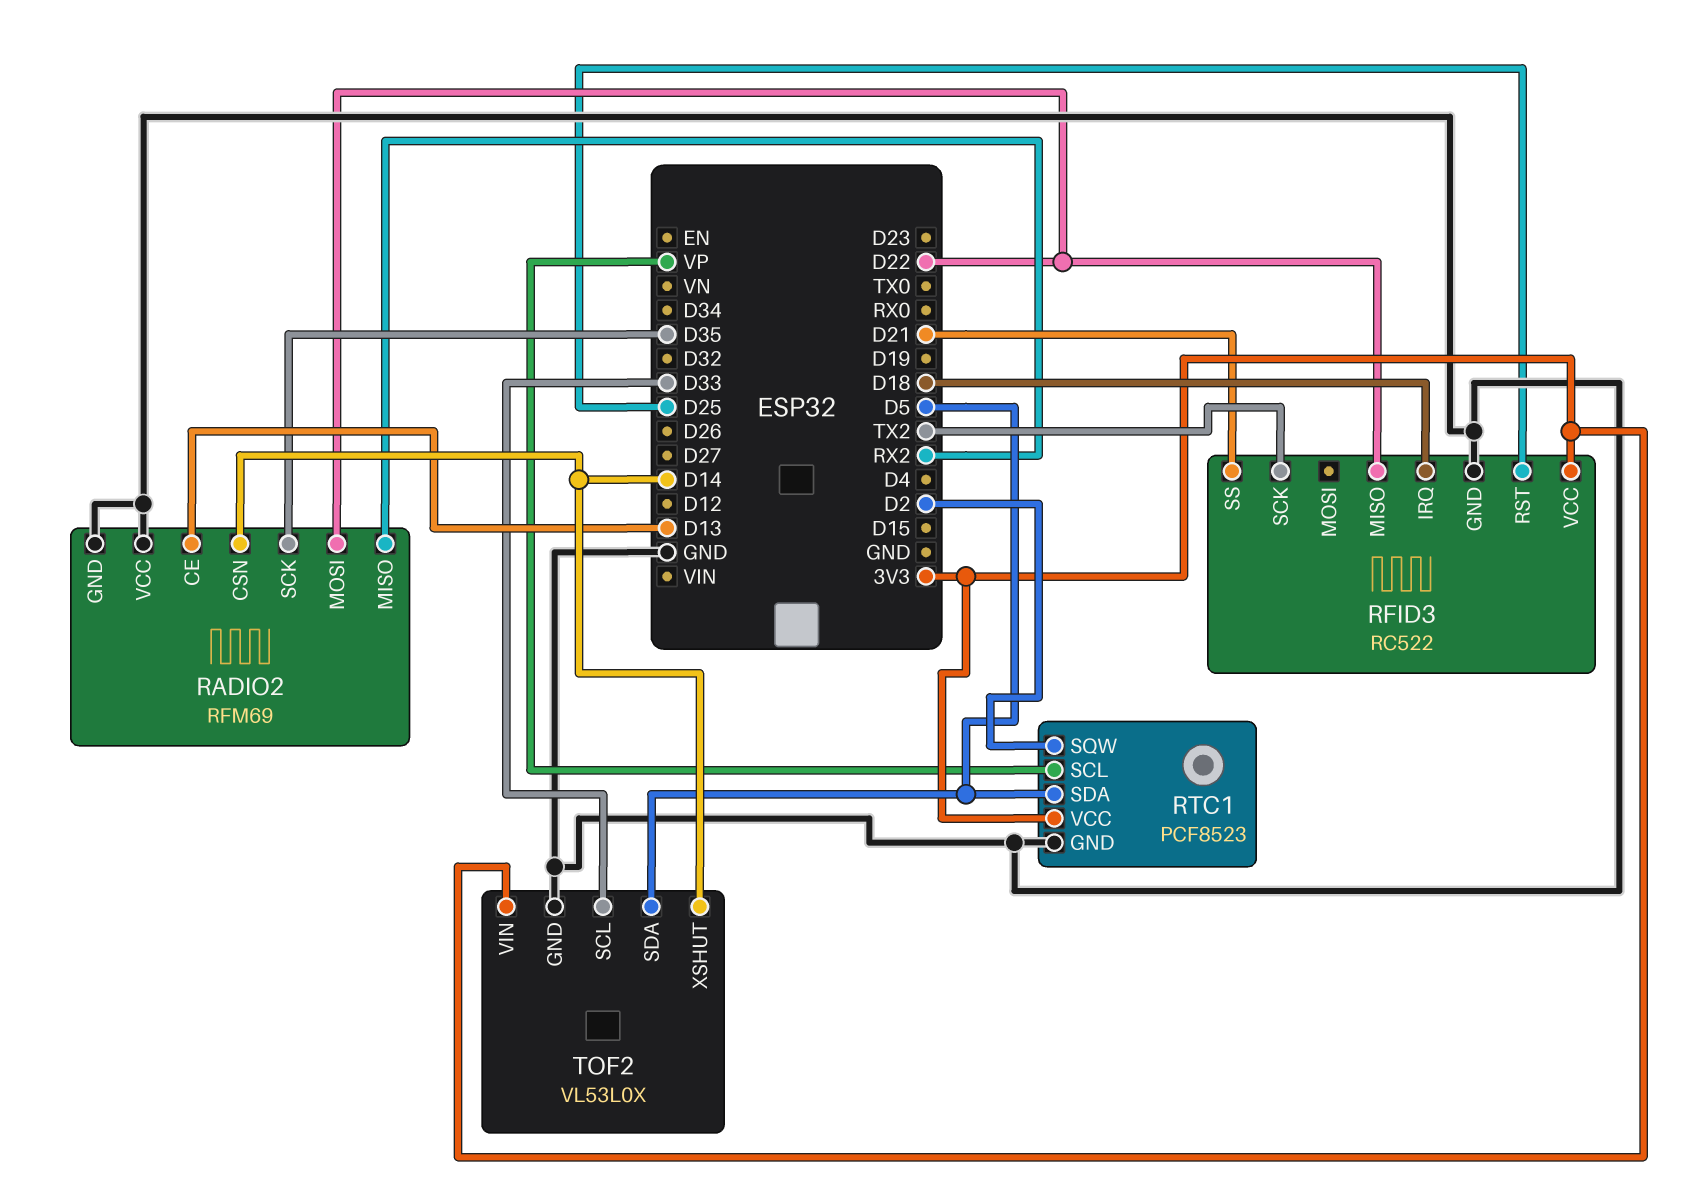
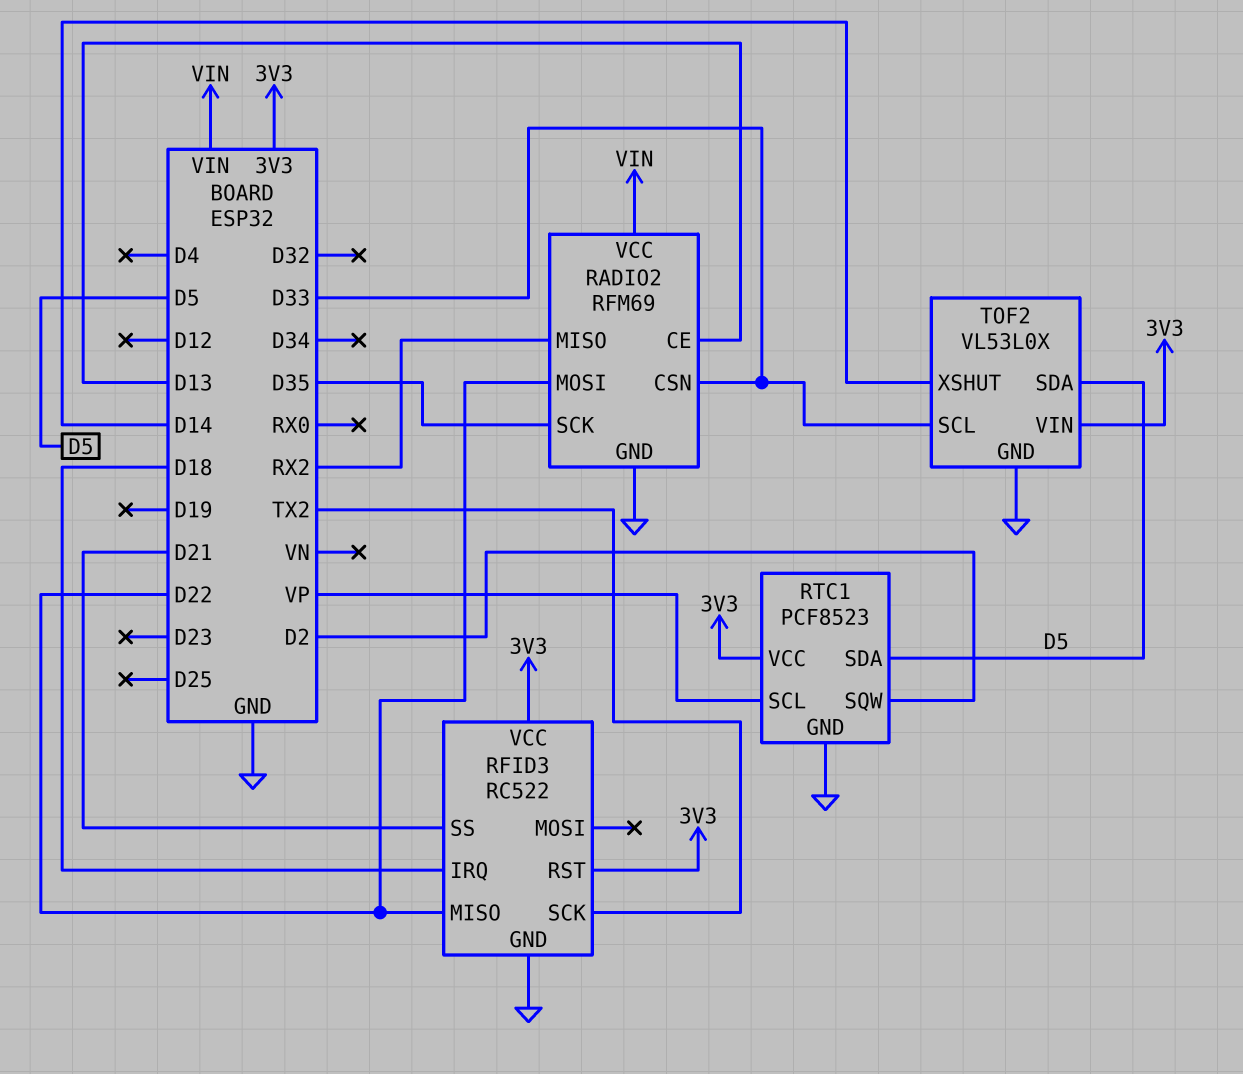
RADIO2 pin CSN: D14 -> D33
RADIO2 pin VCC: GND -> VIN
RFID3 pin RST: D25 -> 3V3

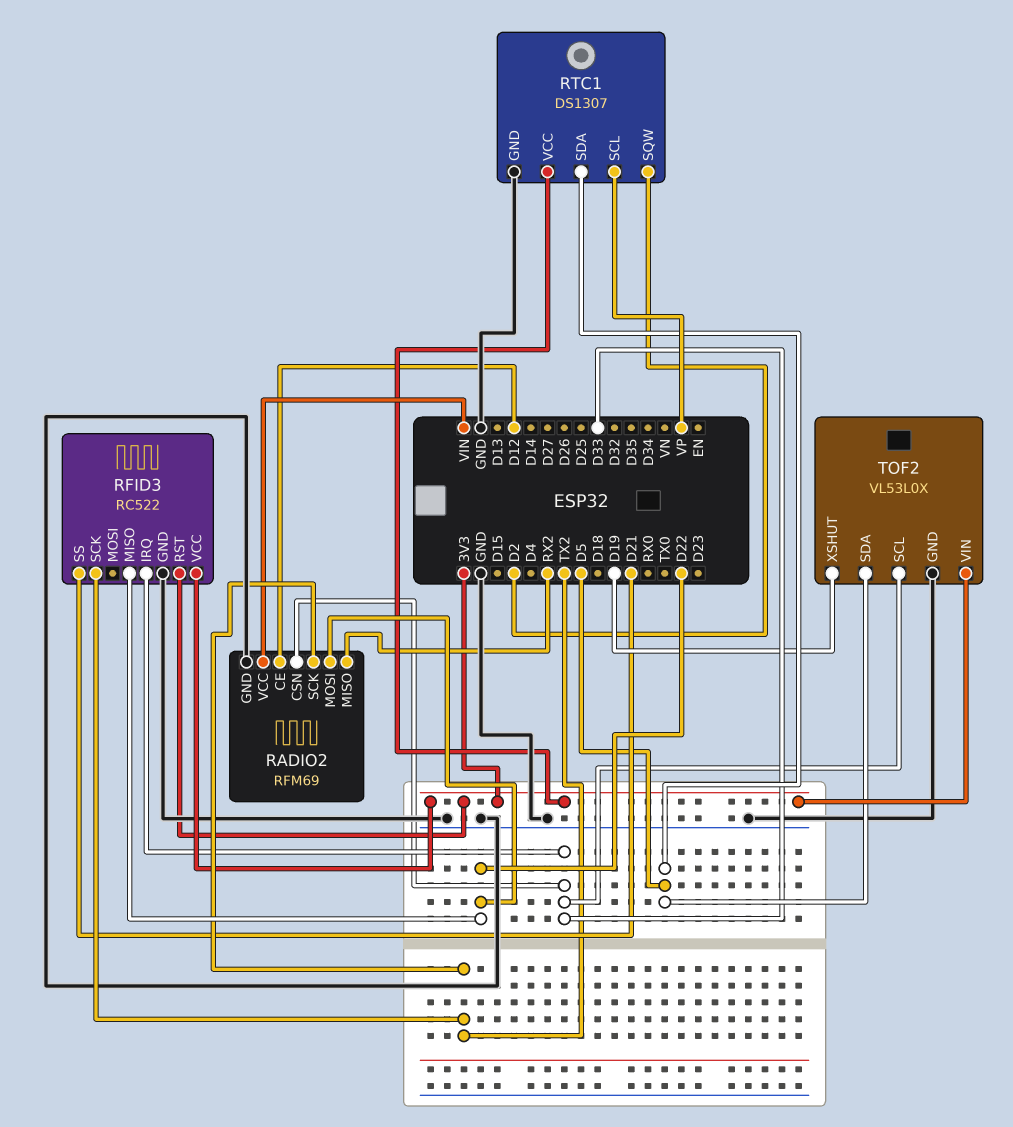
RADIO2 pin CE: D13 -> D12
RADIO2 pin SCK: D35 -> TX2
RFID3 pin IRQ: D18 -> D33
RTC1: PCF8523 -> DS1307
TOF2 pin XSHUT: D14 -> D19

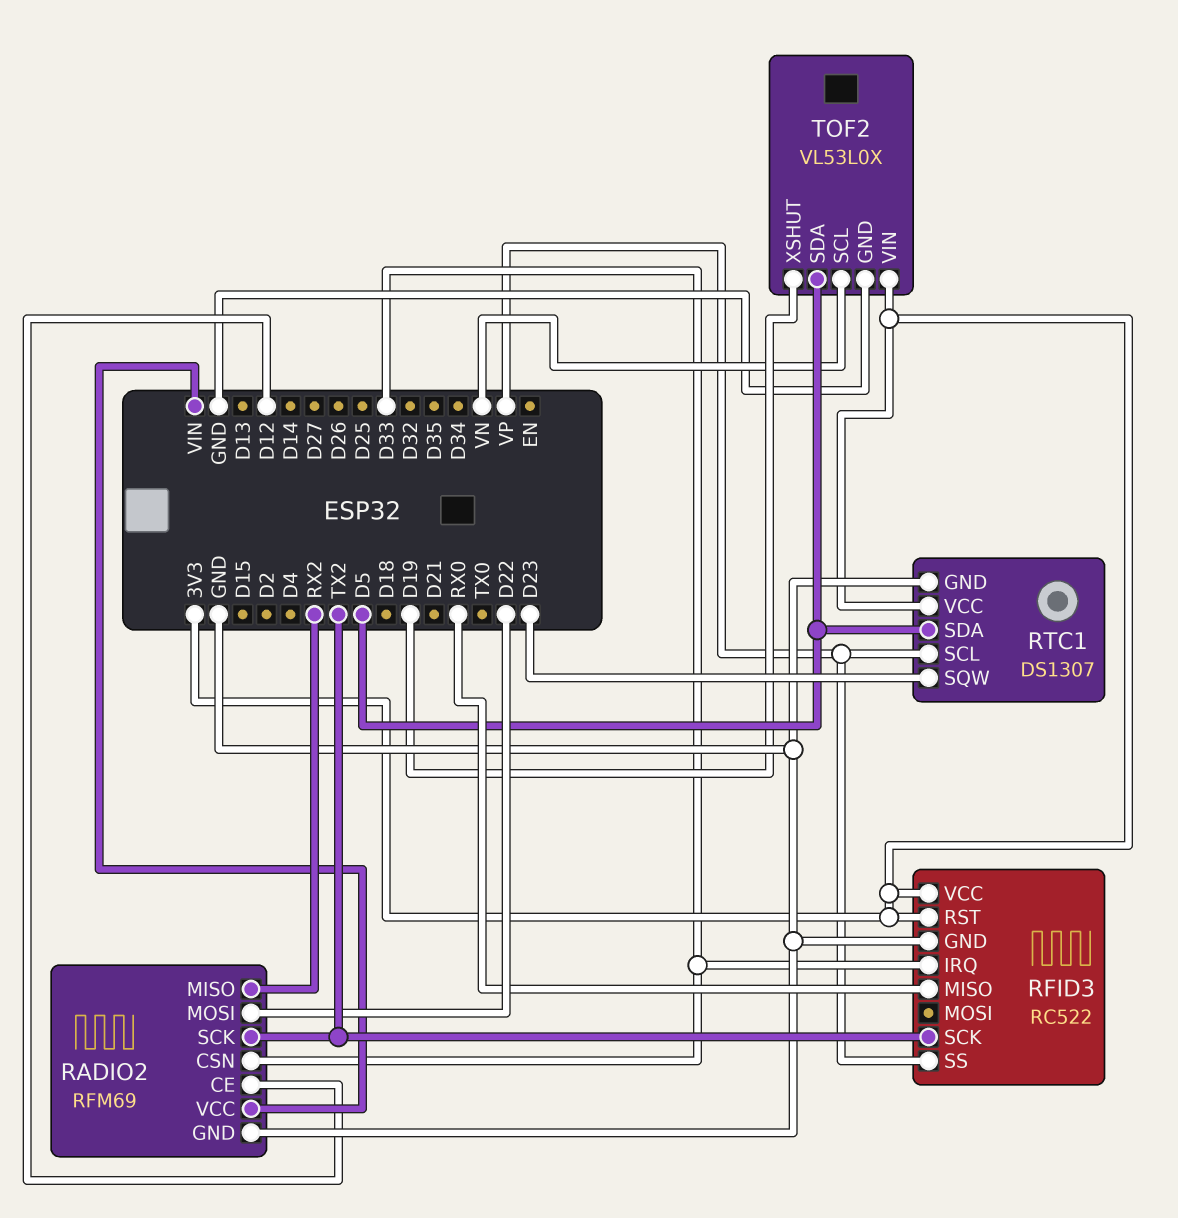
RFID3 pin MISO: D22 -> RX0
RFID3 pin SS: D21 -> VP
RTC1 pin SQW: D2 -> D23
TOF2 pin SCL: D33 -> VN

